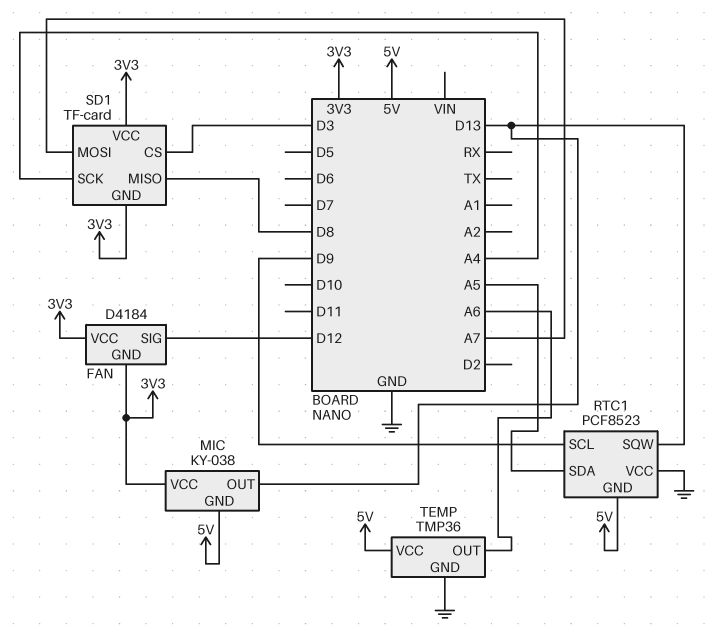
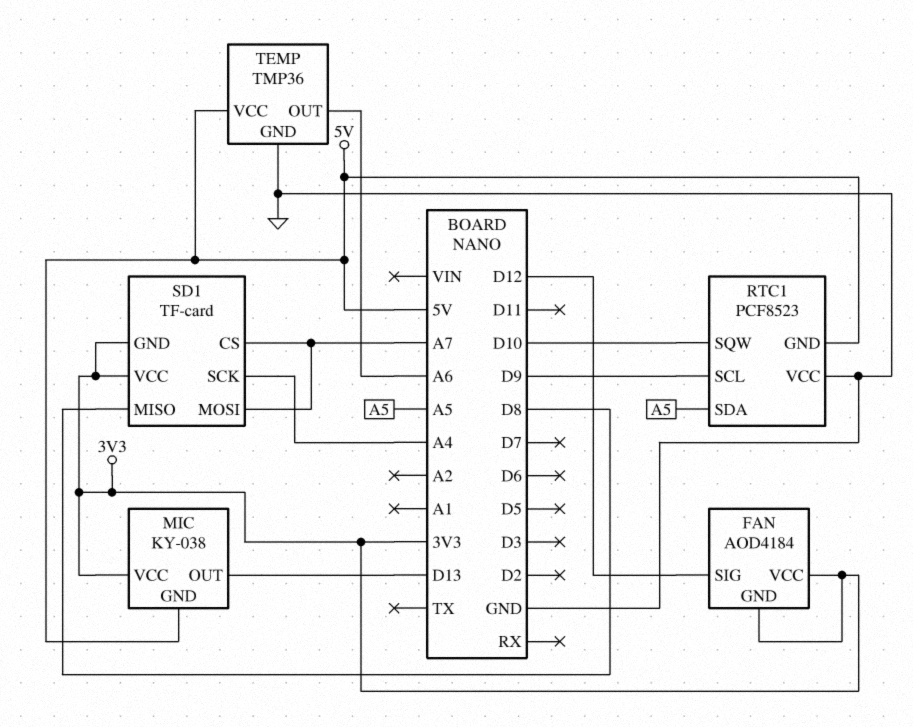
FAN: D4184 -> AOD4184
RTC1 pin SQW: D13 -> D10
SD1 pin CS: D3 -> A7

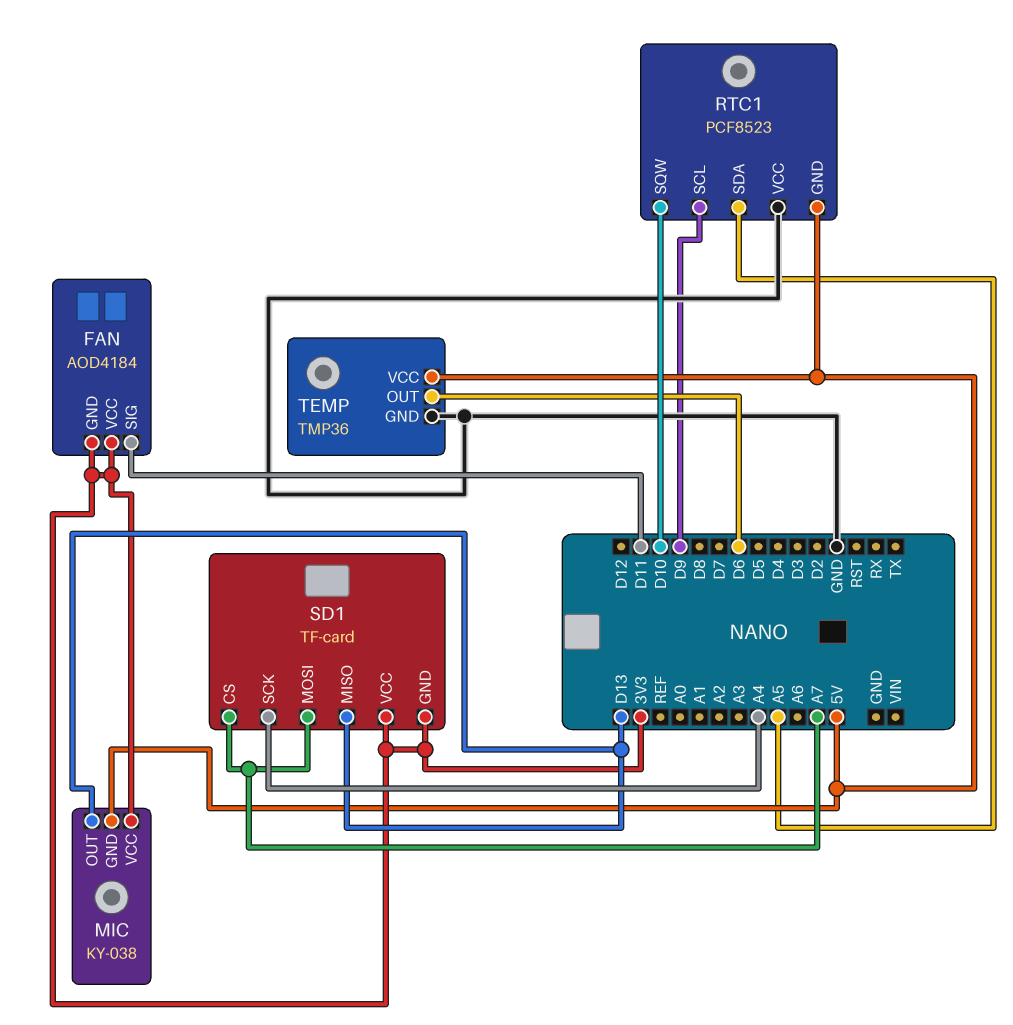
FAN pin SIG: D12 -> D11
SD1 pin MISO: D8 -> D13
TEMP pin OUT: A6 -> D6

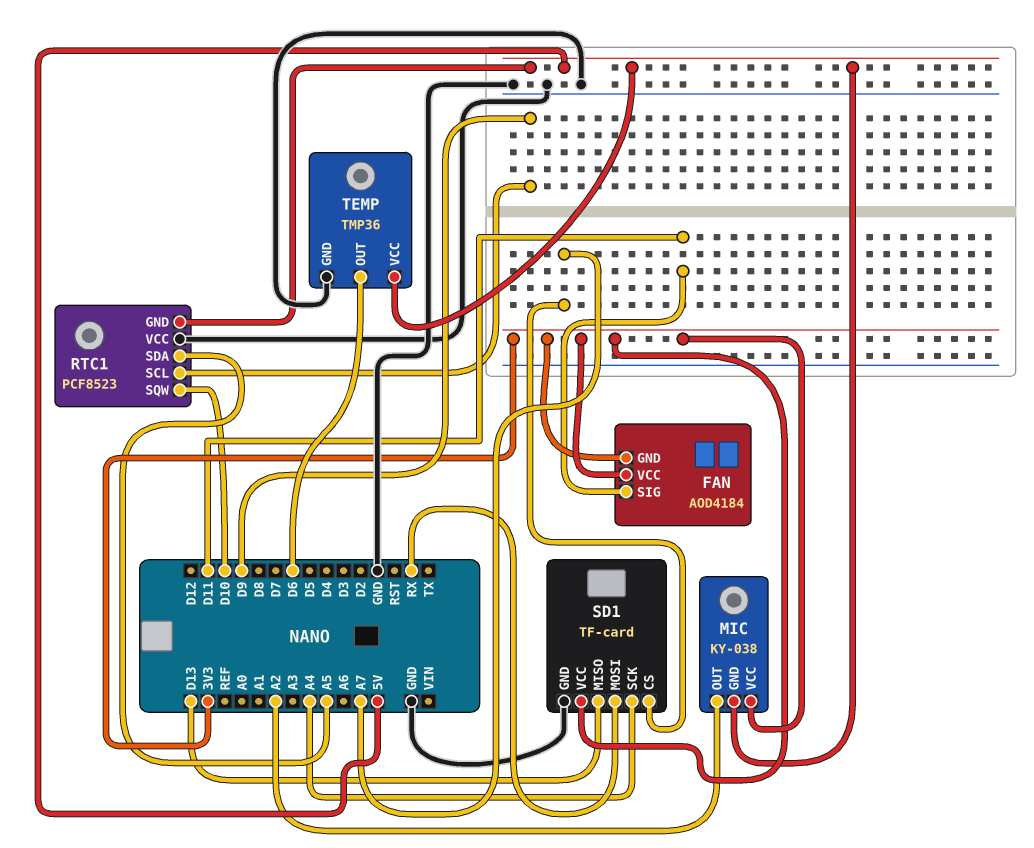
MIC pin OUT: D13 -> A2
SD1 pin GND: 3V3 -> GND
SD1 pin MOSI: A7 -> RX

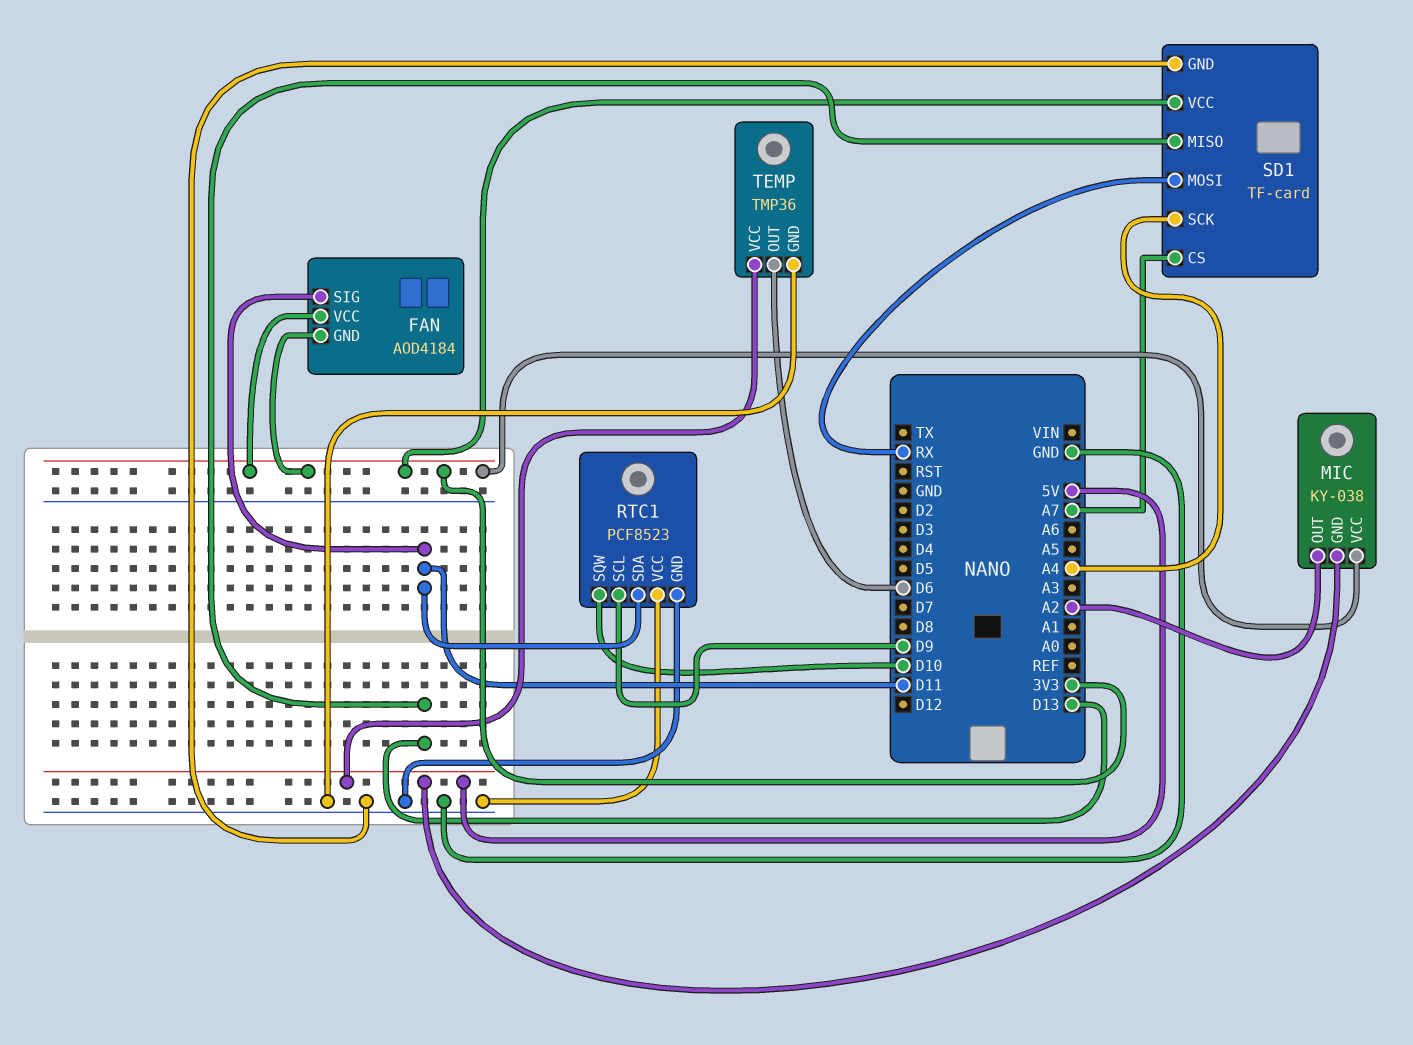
RTC1 pin GND: 5V -> GND
RTC1 pin SDA: A5 -> D11

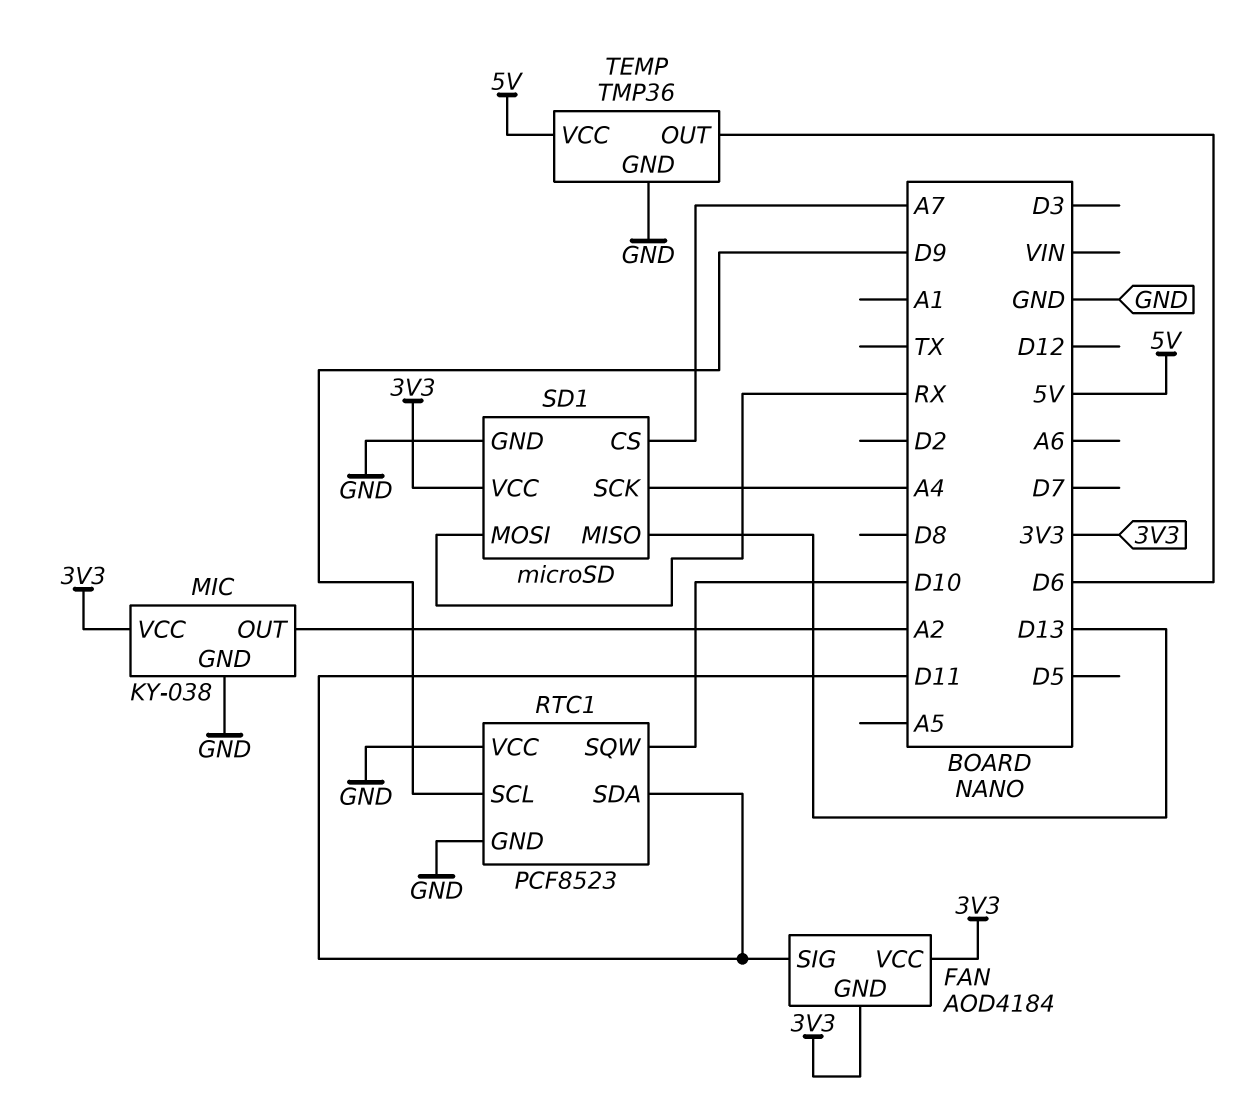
MIC pin GND: 5V -> GND
SD1: TF-card -> microSD

